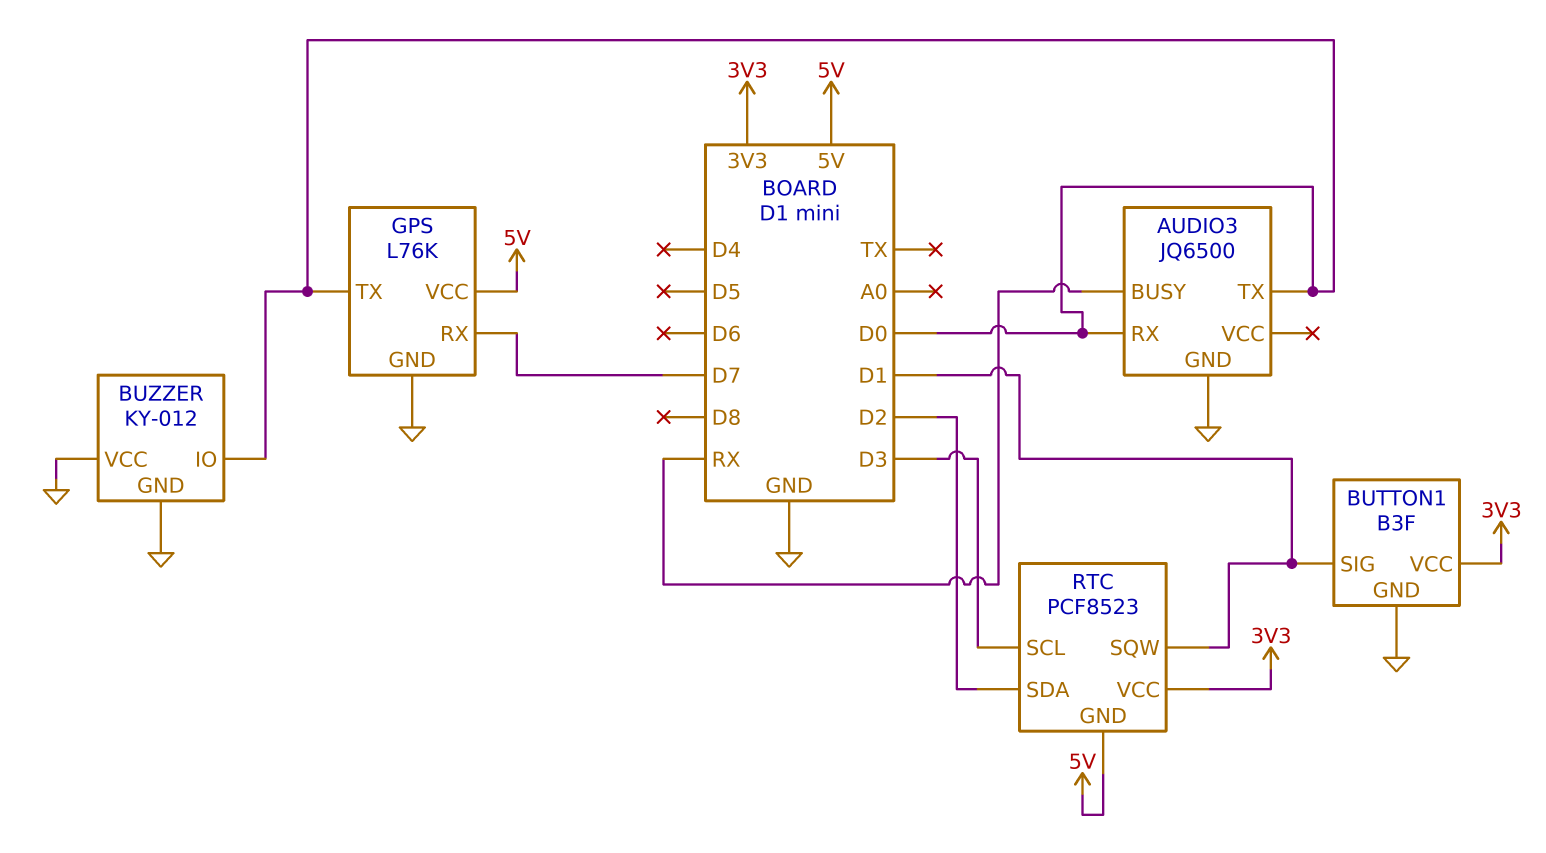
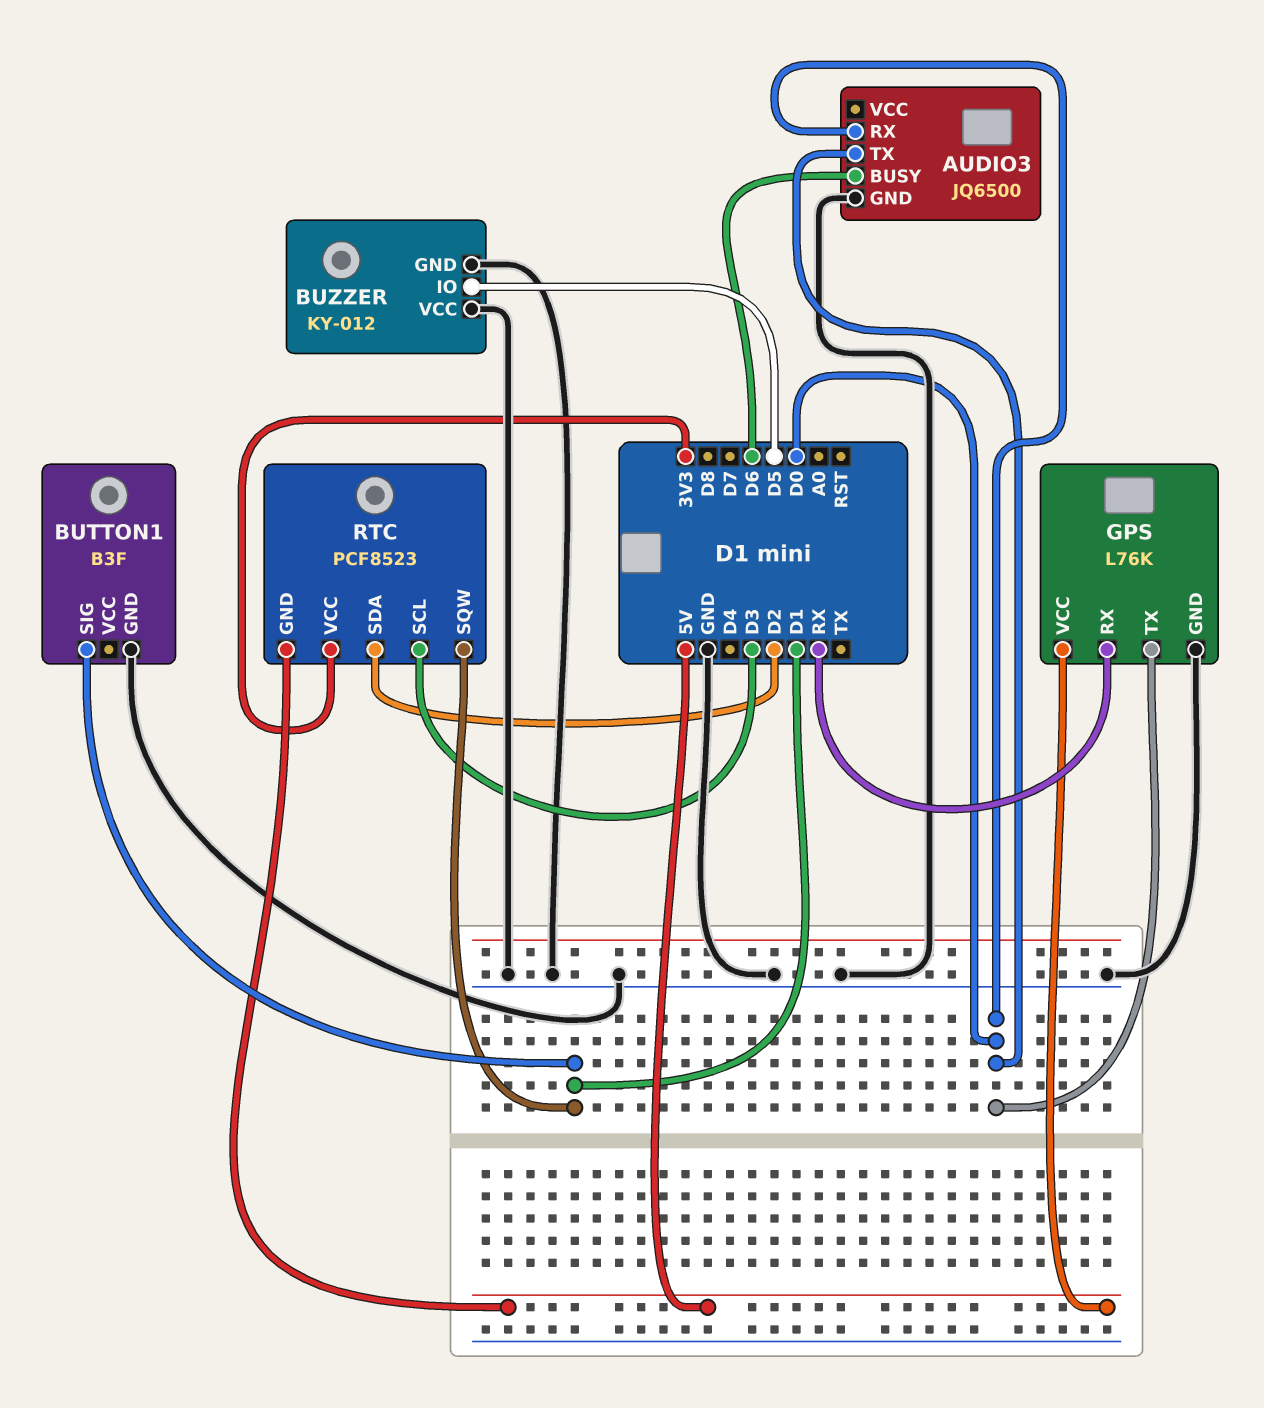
AUDIO3 pin BUSY: RX -> D6
BUTTON1 pin VCC: 3V3 -> none
BUZZER pin IO: D0 -> D5
GPS pin RX: D7 -> RX

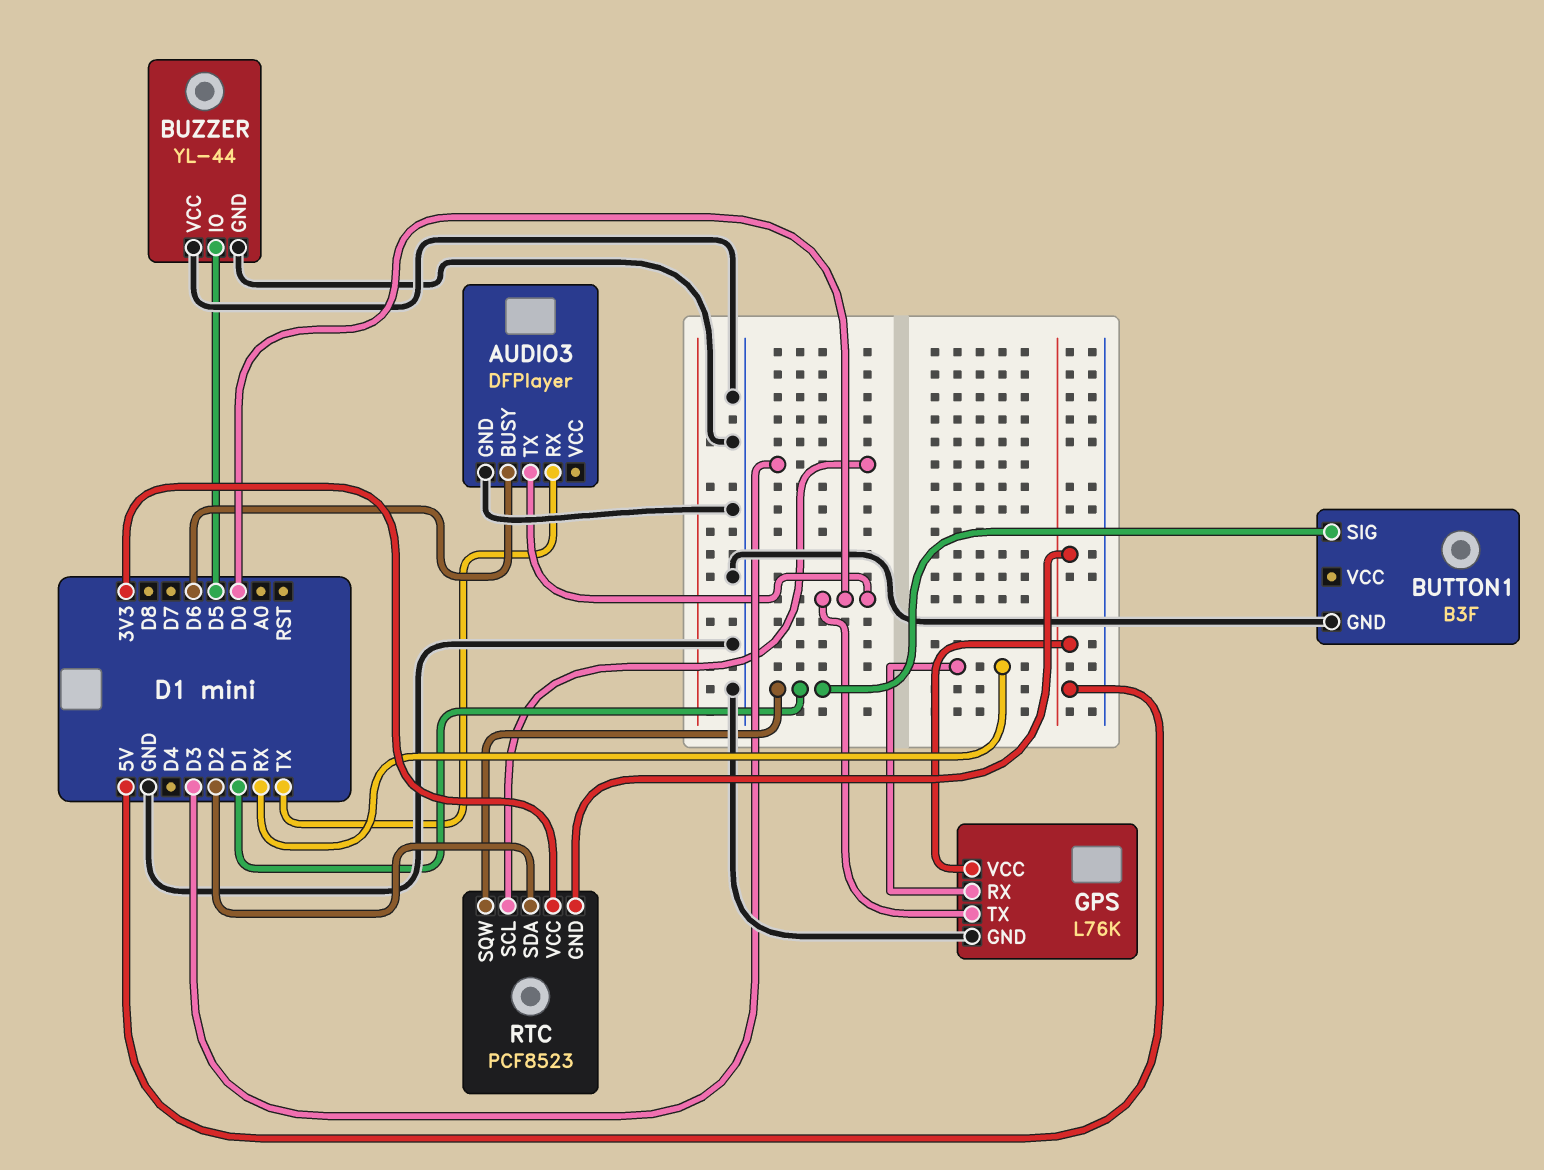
AUDIO3: JQ6500 -> DFPlayer
AUDIO3 pin RX: D0 -> TX
BUZZER: KY-012 -> YL-44

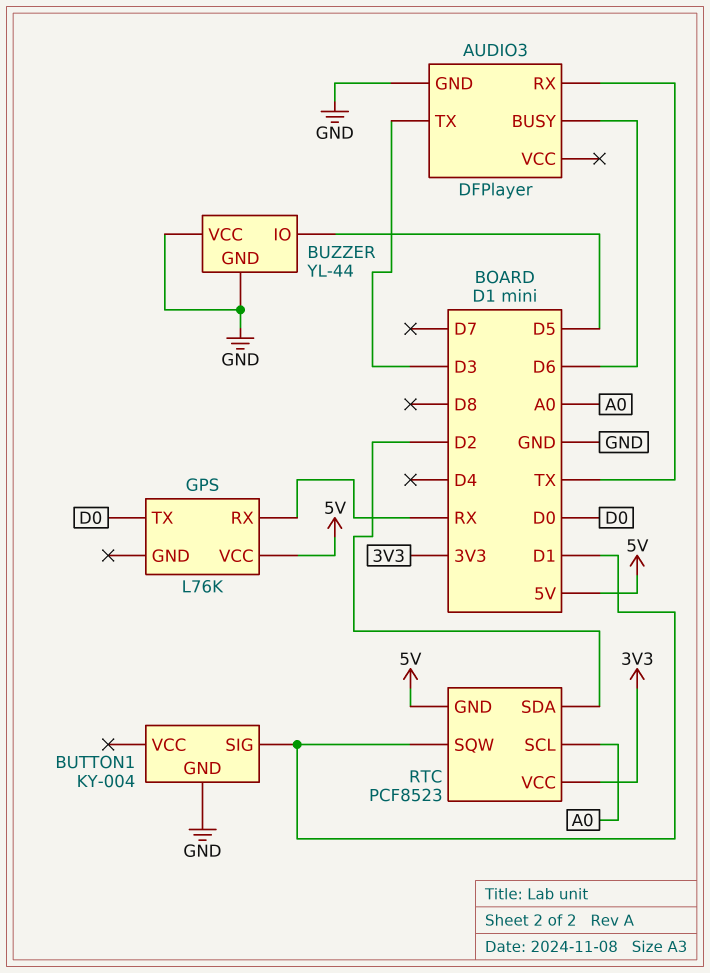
AUDIO3 pin TX: D0 -> D3
BUTTON1: B3F -> KY-004
GPS pin GND: GND -> none
RTC pin SCL: D3 -> A0

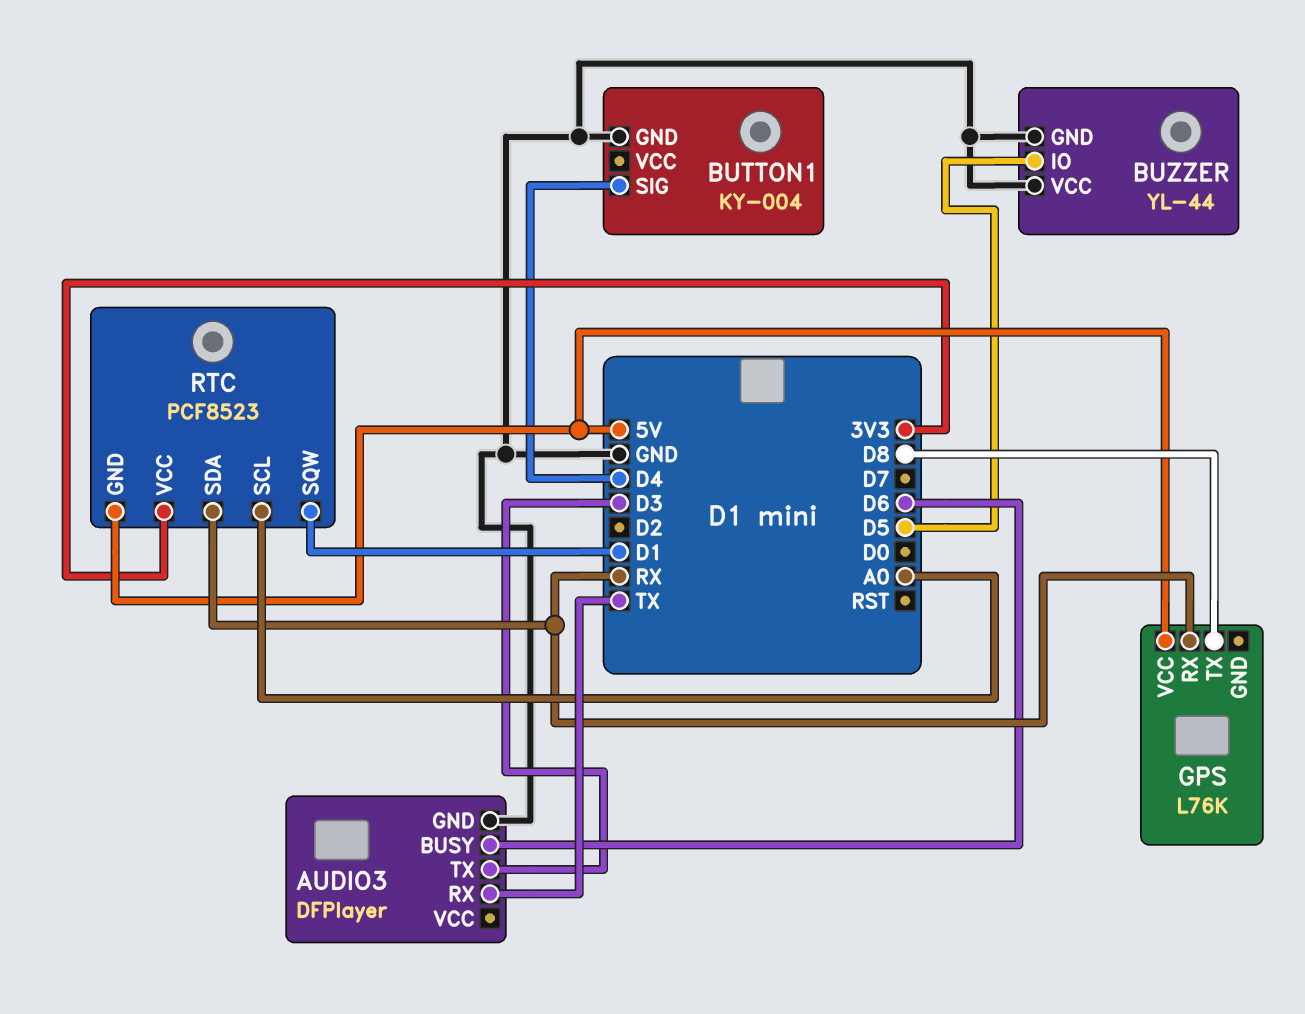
BUTTON1 pin SIG: D1 -> D4
GPS pin TX: D0 -> D8
RTC pin SDA: D2 -> RX

